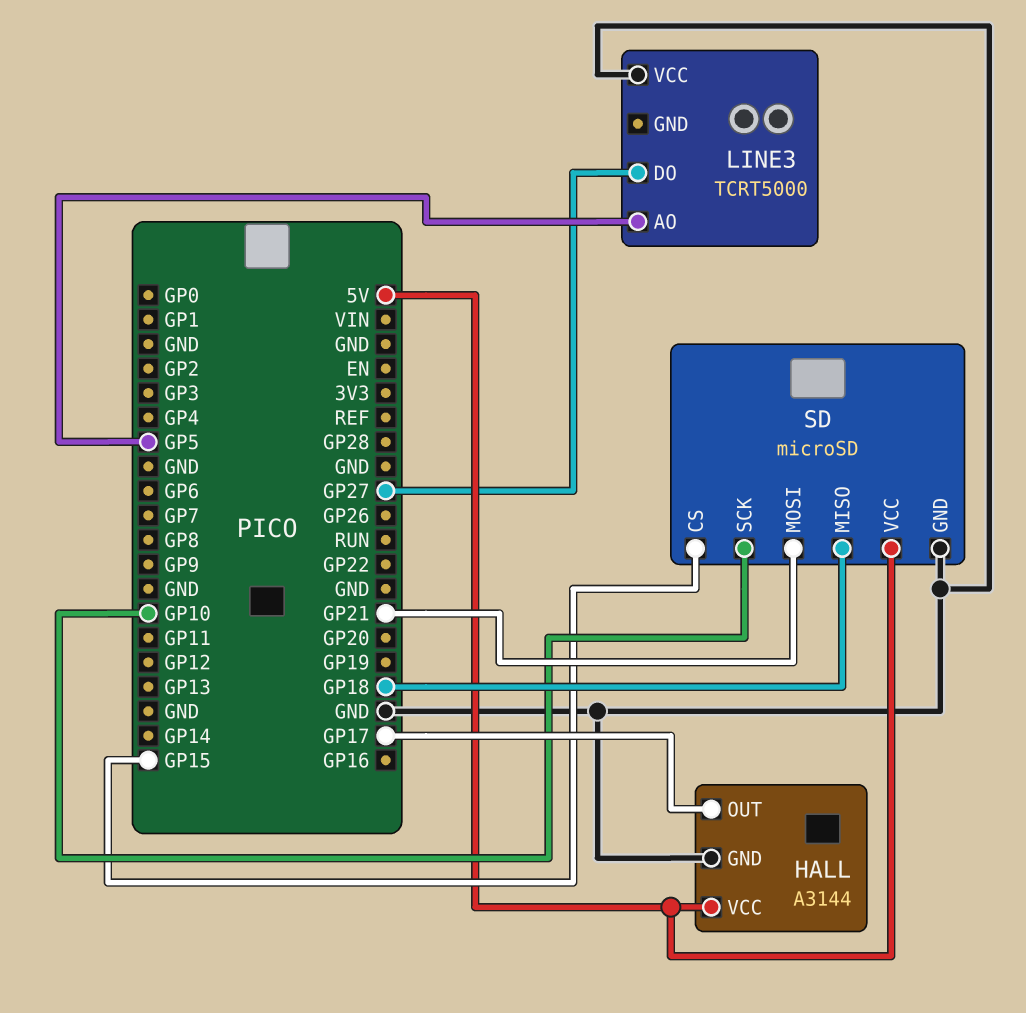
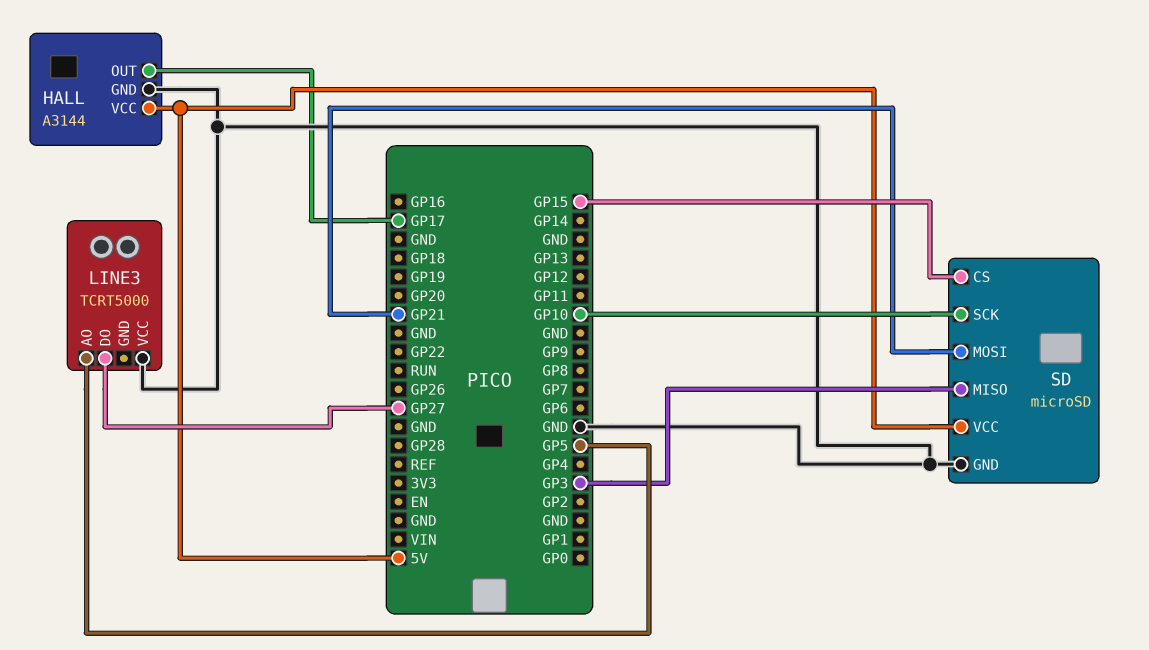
SD pin MISO: GP18 -> GP3

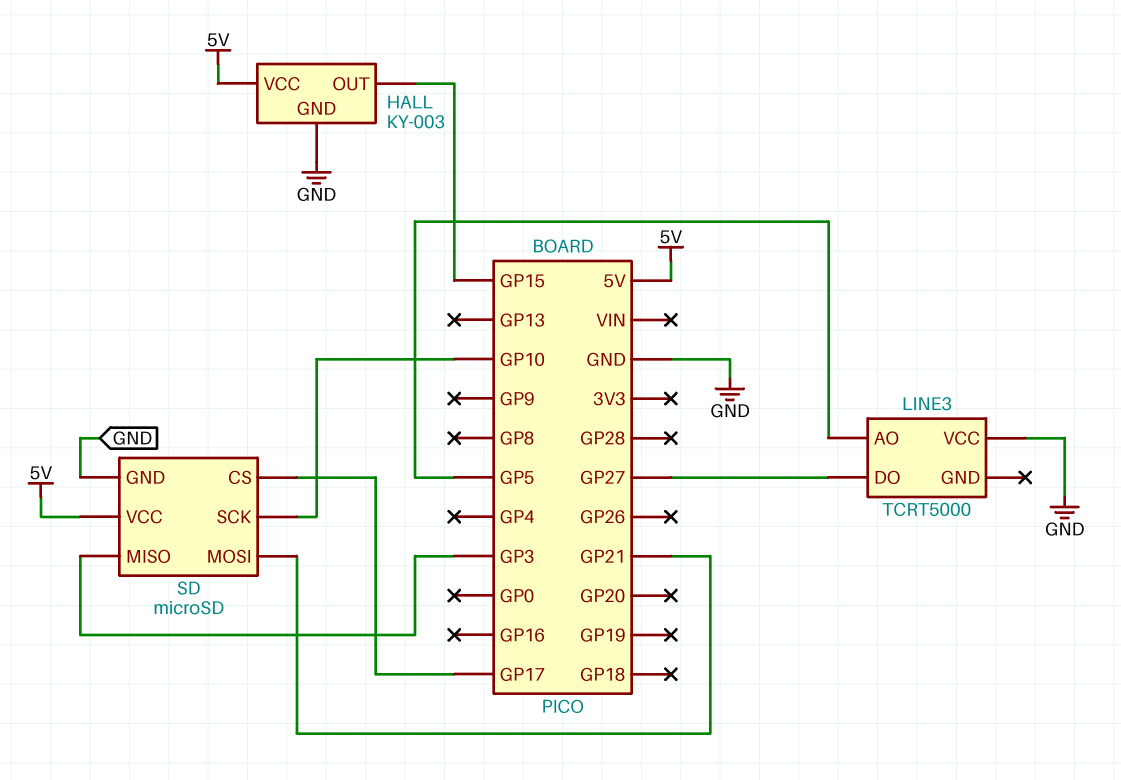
HALL: A3144 -> KY-003
HALL pin OUT: GP17 -> GP15
SD pin CS: GP15 -> GP17

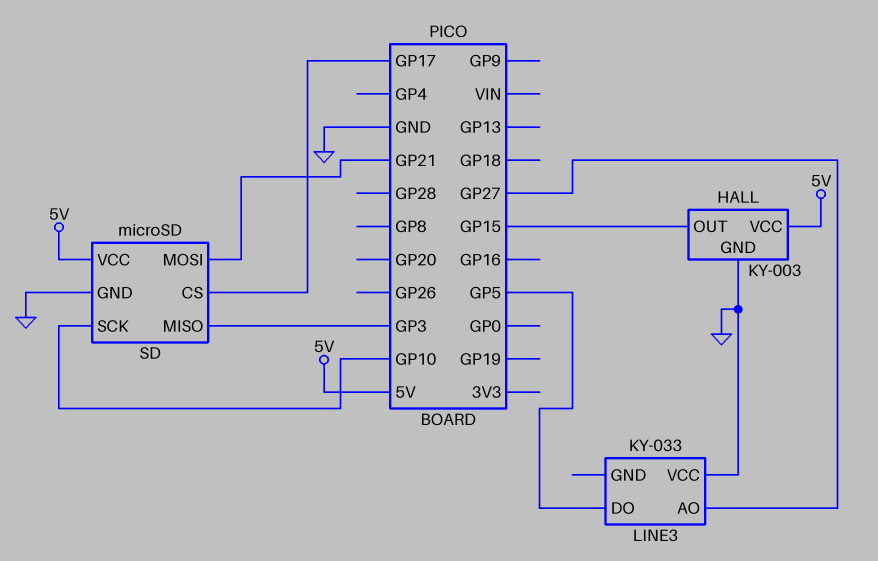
LINE3: TCRT5000 -> KY-033
LINE3 pin AO: GP5 -> GP27
LINE3 pin DO: GP27 -> GP5

